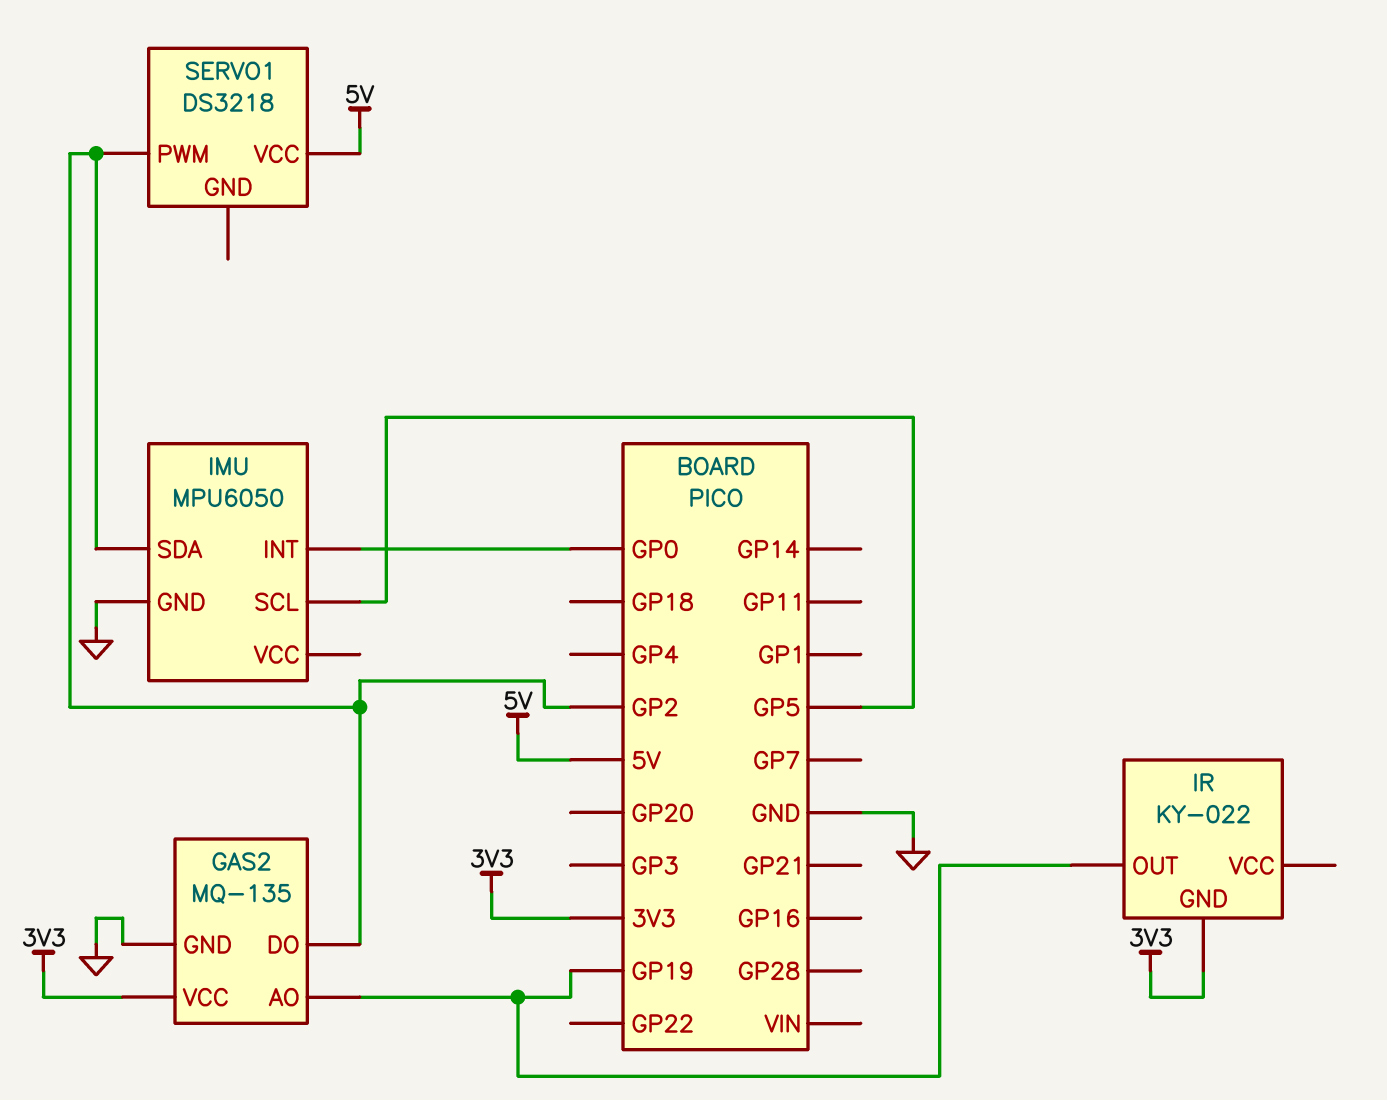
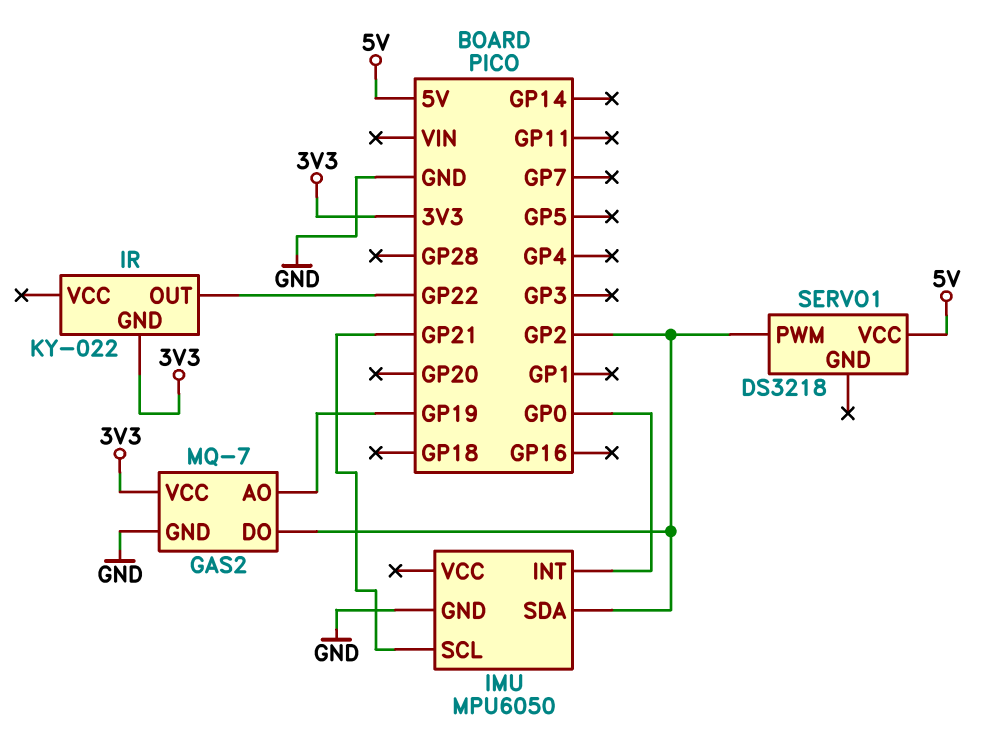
GAS2: MQ-135 -> MQ-7
IMU pin SCL: GP5 -> GP21
IR pin OUT: GP19 -> GP22

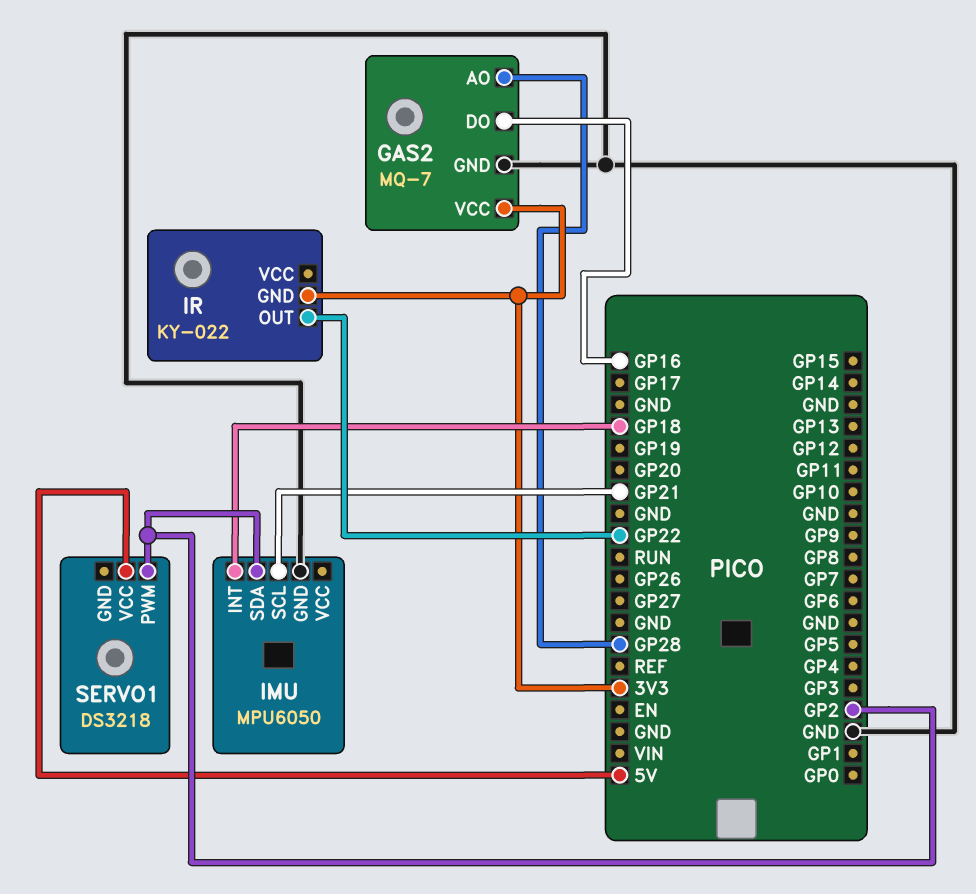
GAS2 pin AO: GP19 -> GP28
GAS2 pin DO: GP2 -> GP16
IMU pin INT: GP0 -> GP18

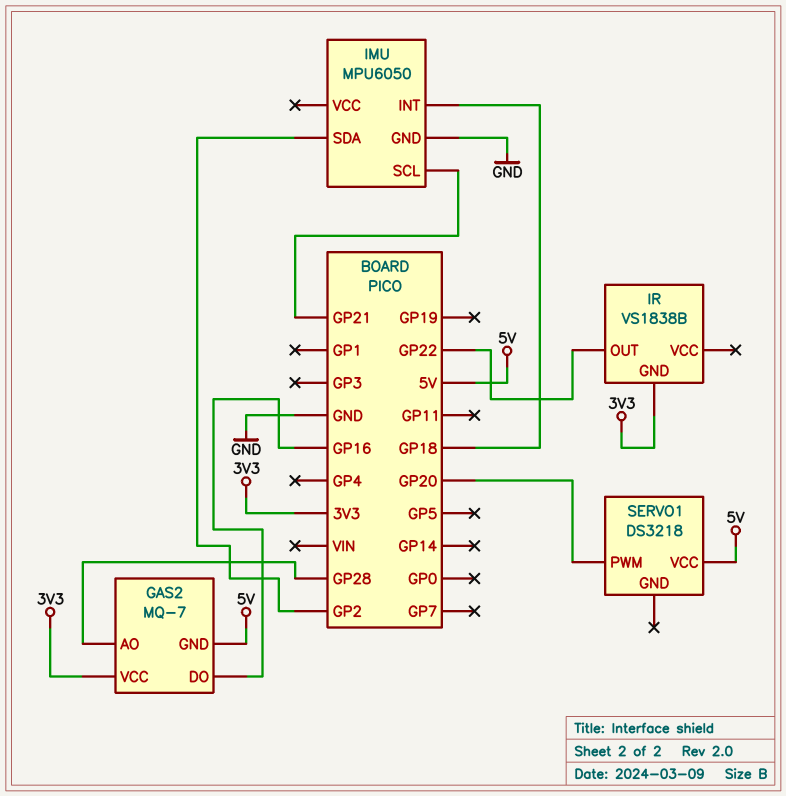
GAS2 pin GND: GND -> 5V
IR: KY-022 -> VS1838B
SERVO1 pin PWM: GP2 -> GP20

